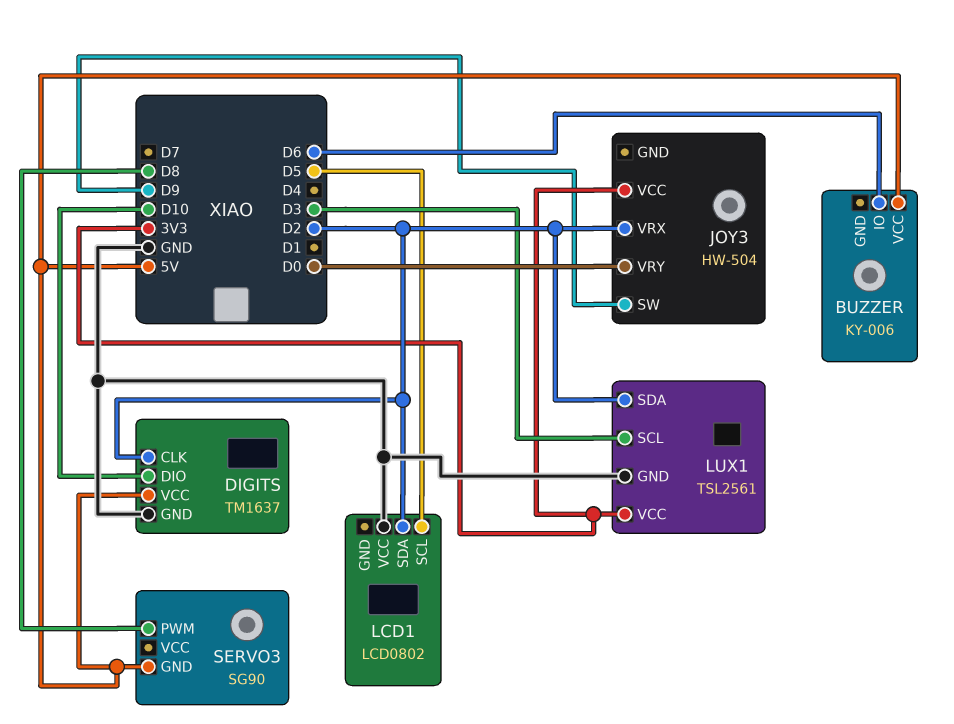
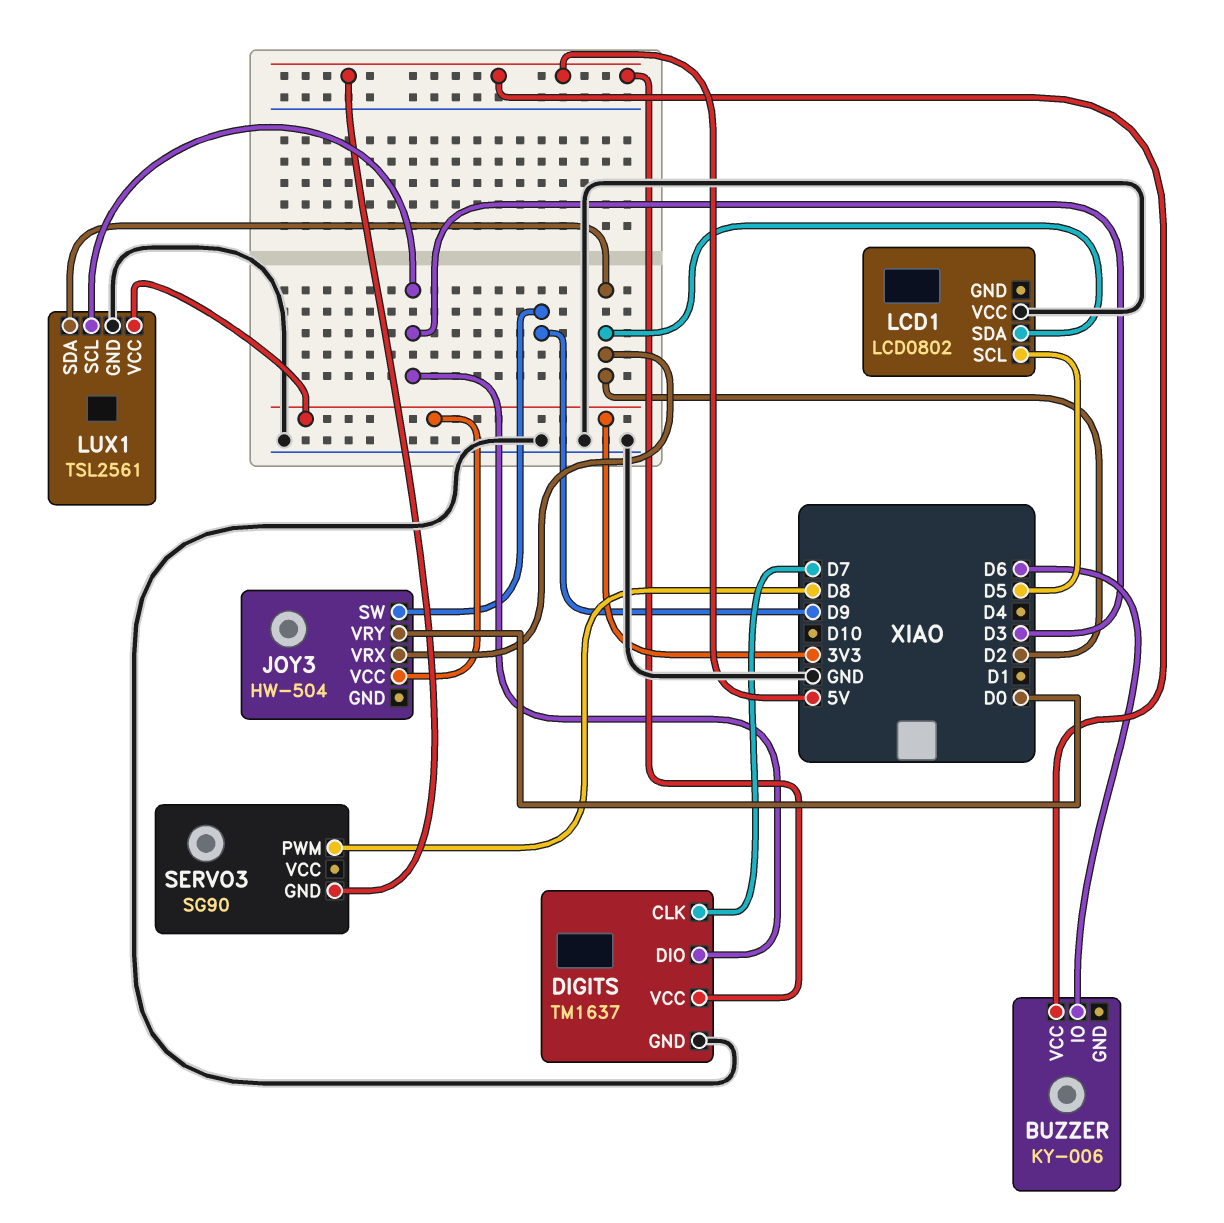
DIGITS pin CLK: D2 -> D7
DIGITS pin DIO: D10 -> D3

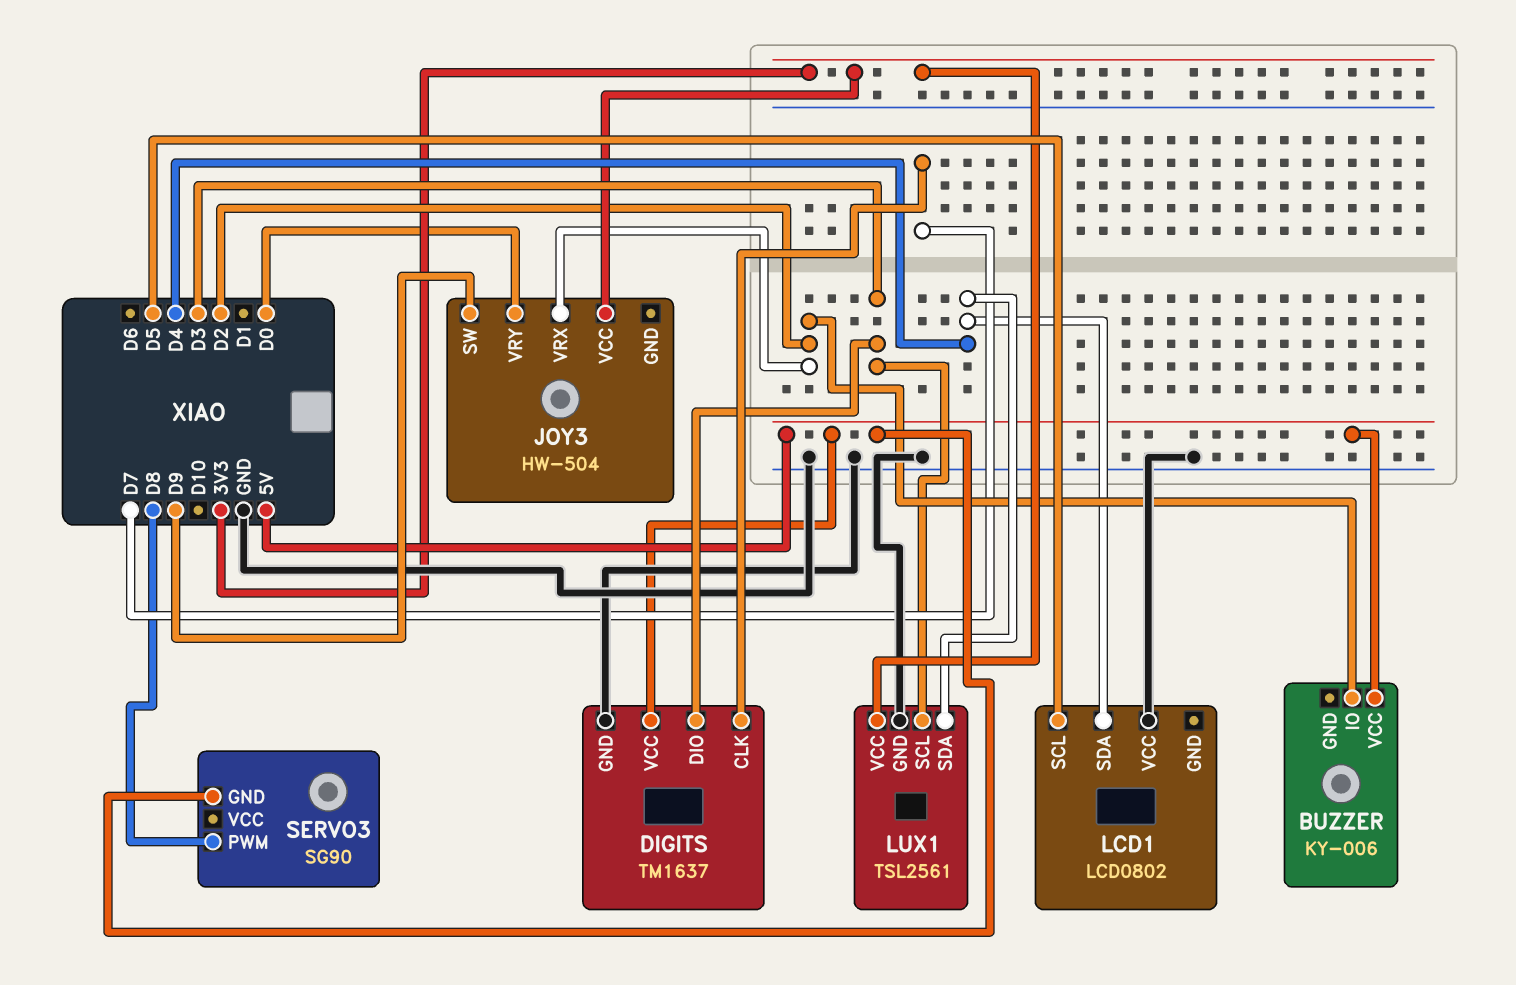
BUZZER pin IO: D6 -> D2
LCD1 pin SDA: D2 -> D4
LUX1 pin SDA: D2 -> D4

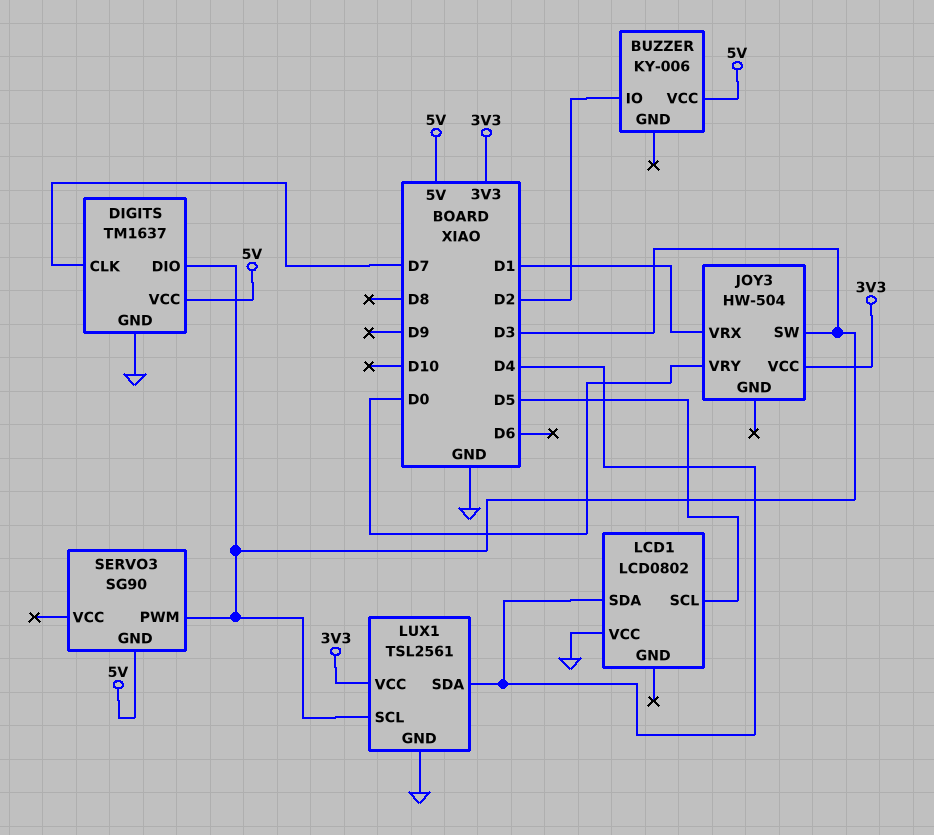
JOY3 pin SW: D9 -> D3
JOY3 pin VRX: D2 -> D1
SERVO3 pin PWM: D8 -> D3

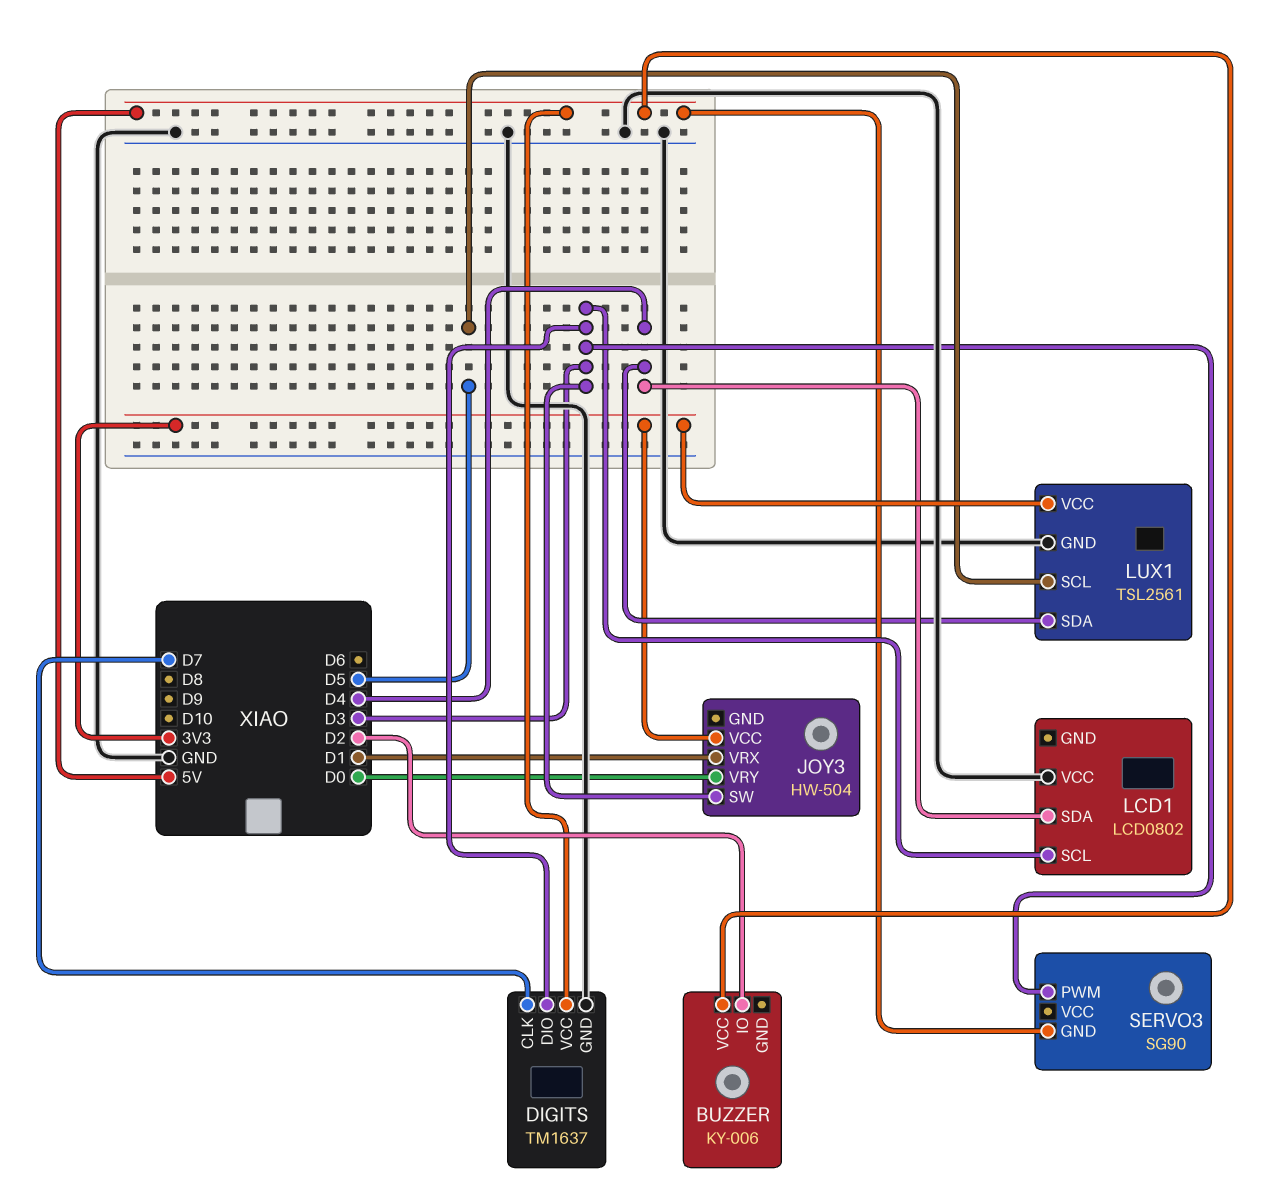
LCD1 pin SCL: D5 -> D3
LUX1 pin SCL: D3 -> D5

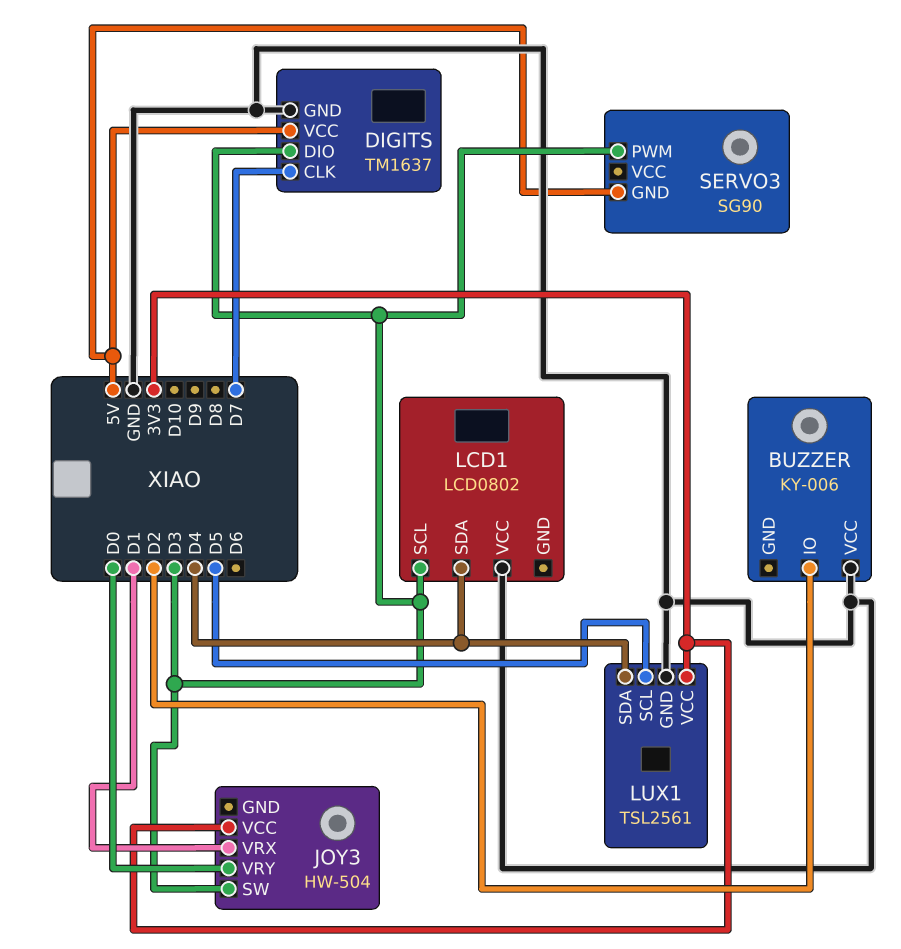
BUZZER pin VCC: 5V -> GND

